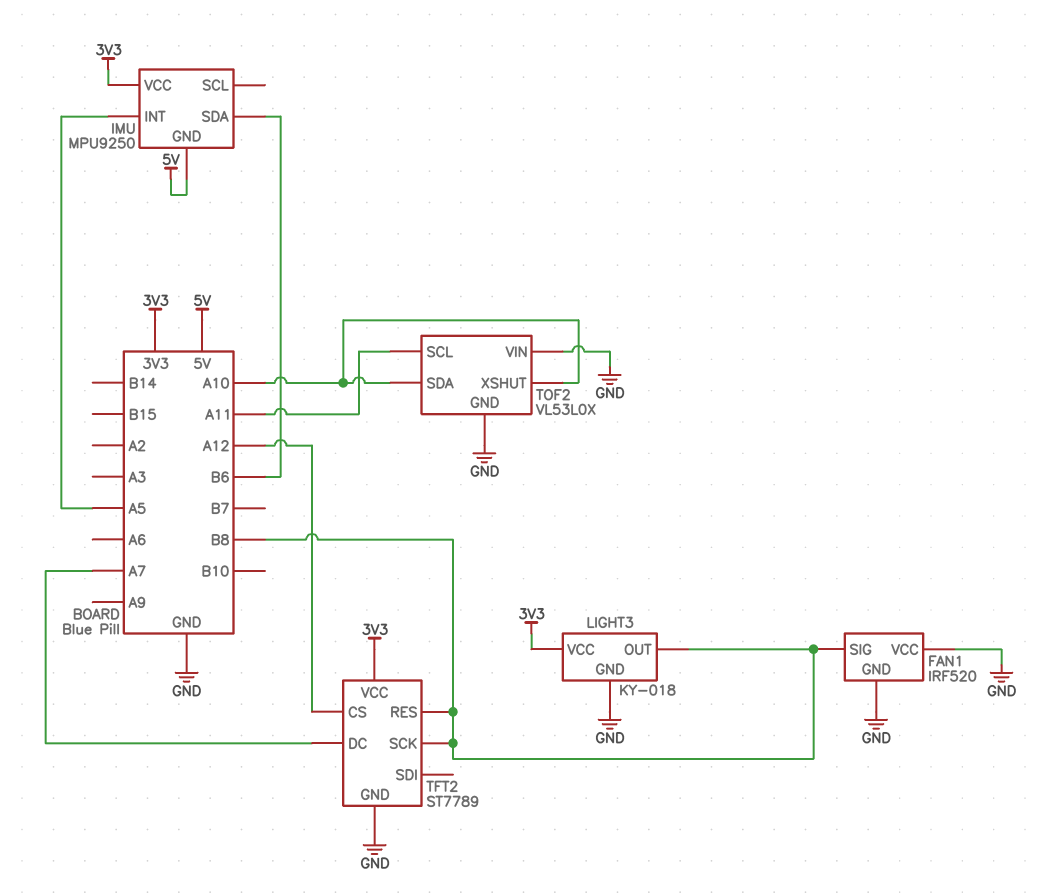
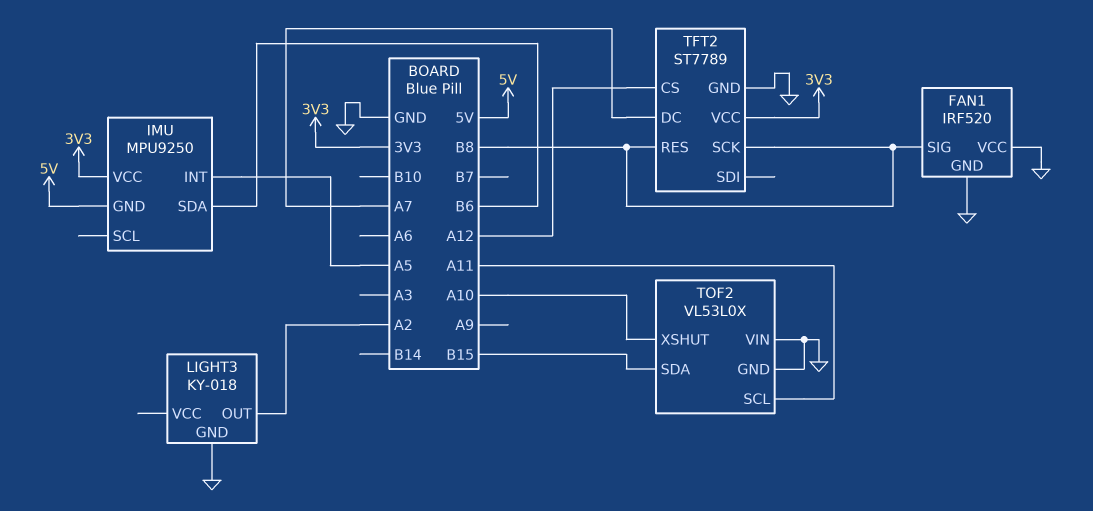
LIGHT3 pin OUT: B8 -> A2
LIGHT3 pin VCC: 3V3 -> none
TOF2 pin SDA: A10 -> B15

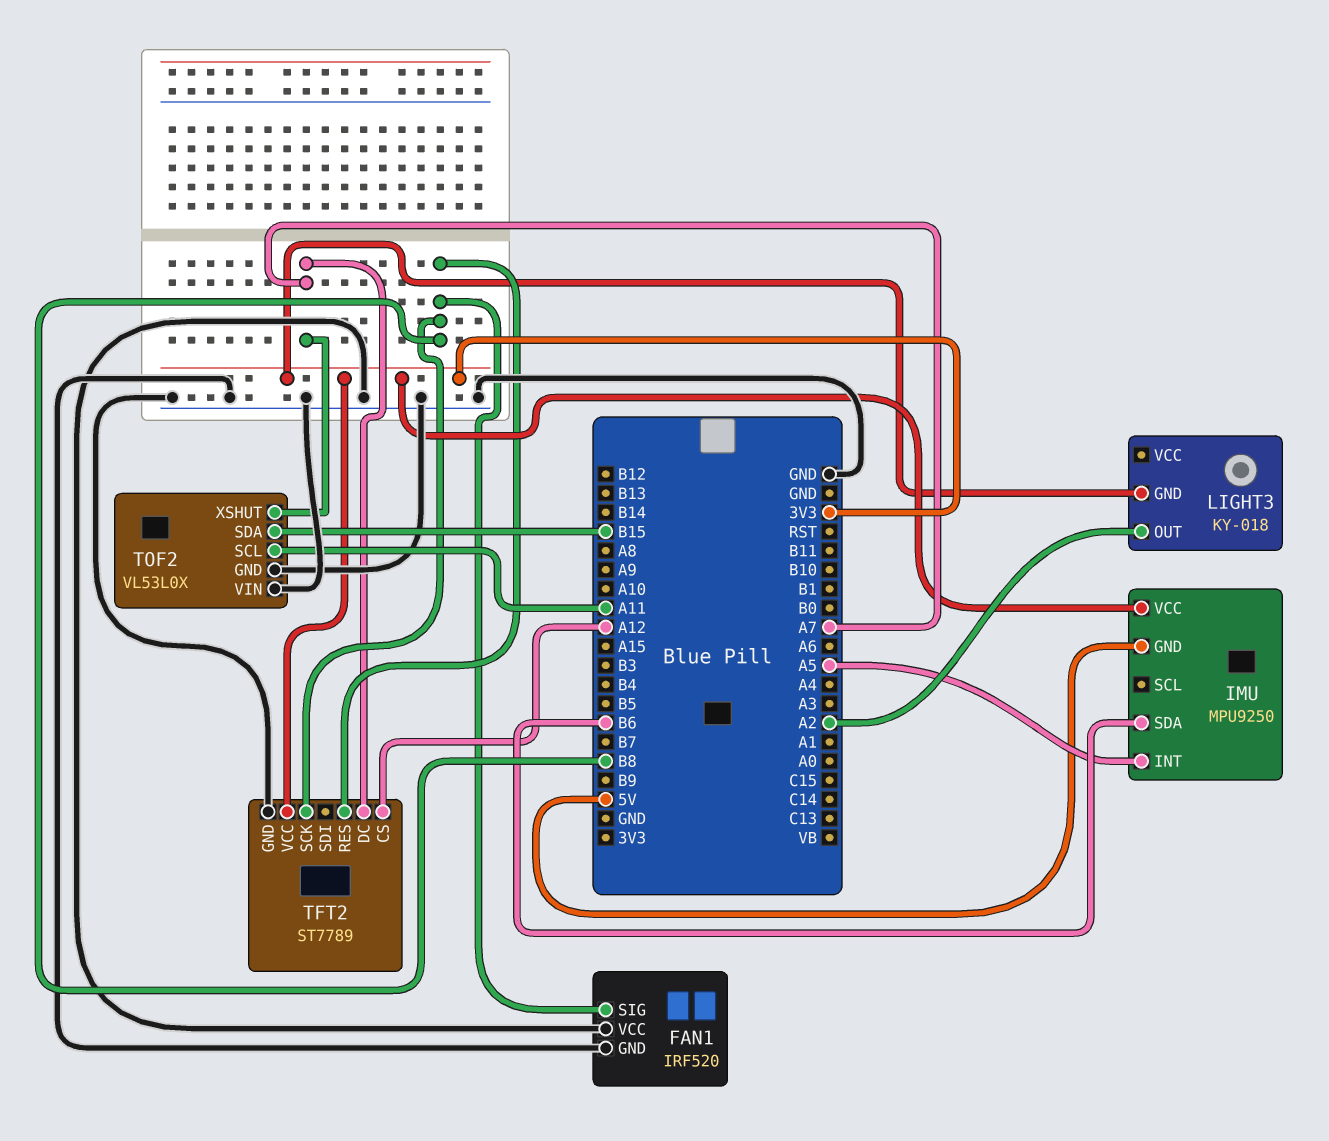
LIGHT3 pin GND: GND -> 3V3
TOF2 pin XSHUT: A10 -> A7

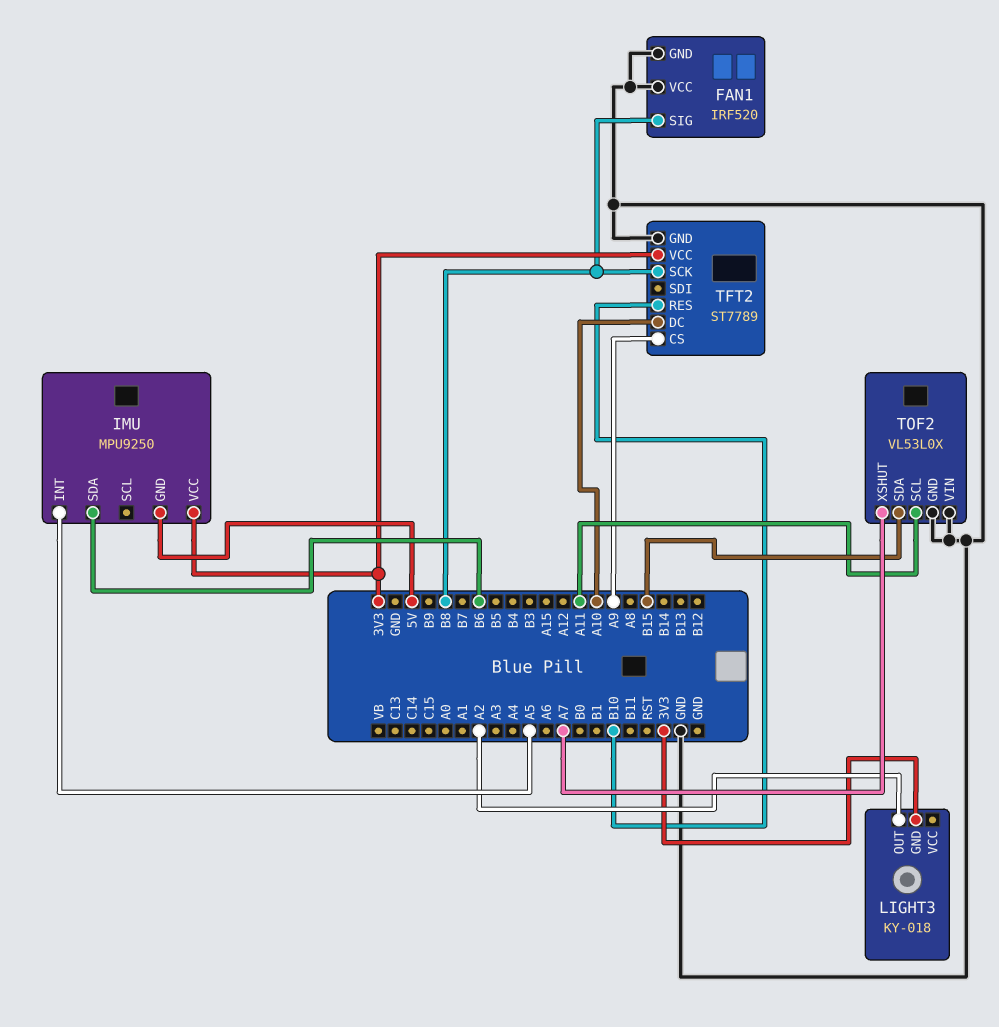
TFT2 pin CS: A12 -> A9
TFT2 pin DC: A7 -> A10
TFT2 pin RES: B8 -> B10

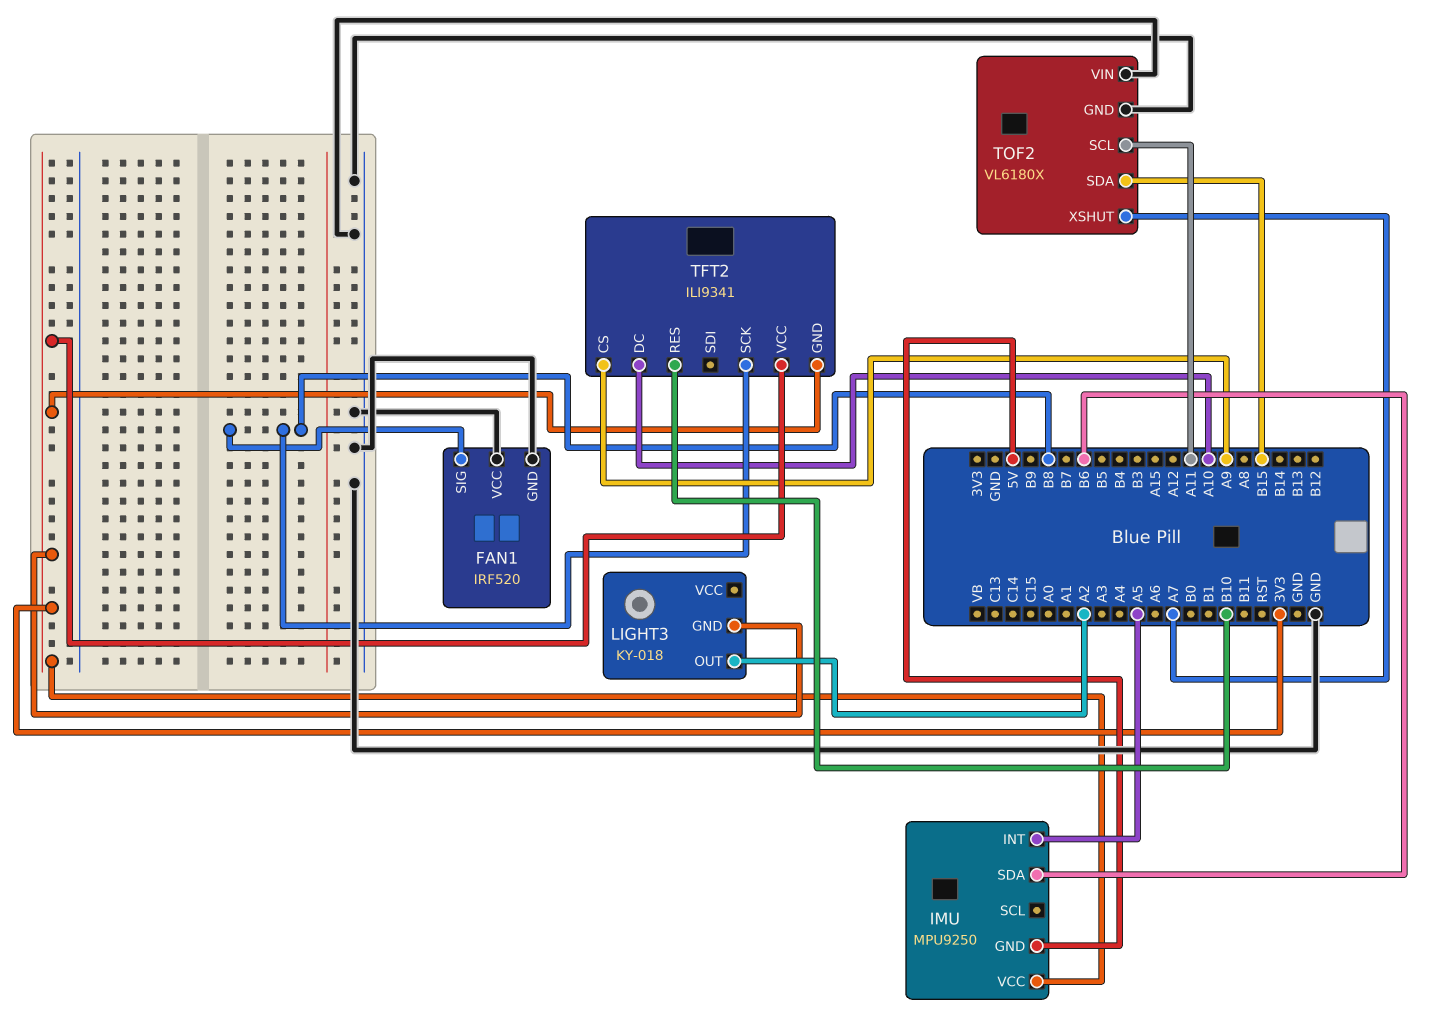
TFT2: ST7789 -> ILI9341
TFT2 pin GND: GND -> 3V3
TOF2: VL53L0X -> VL6180X

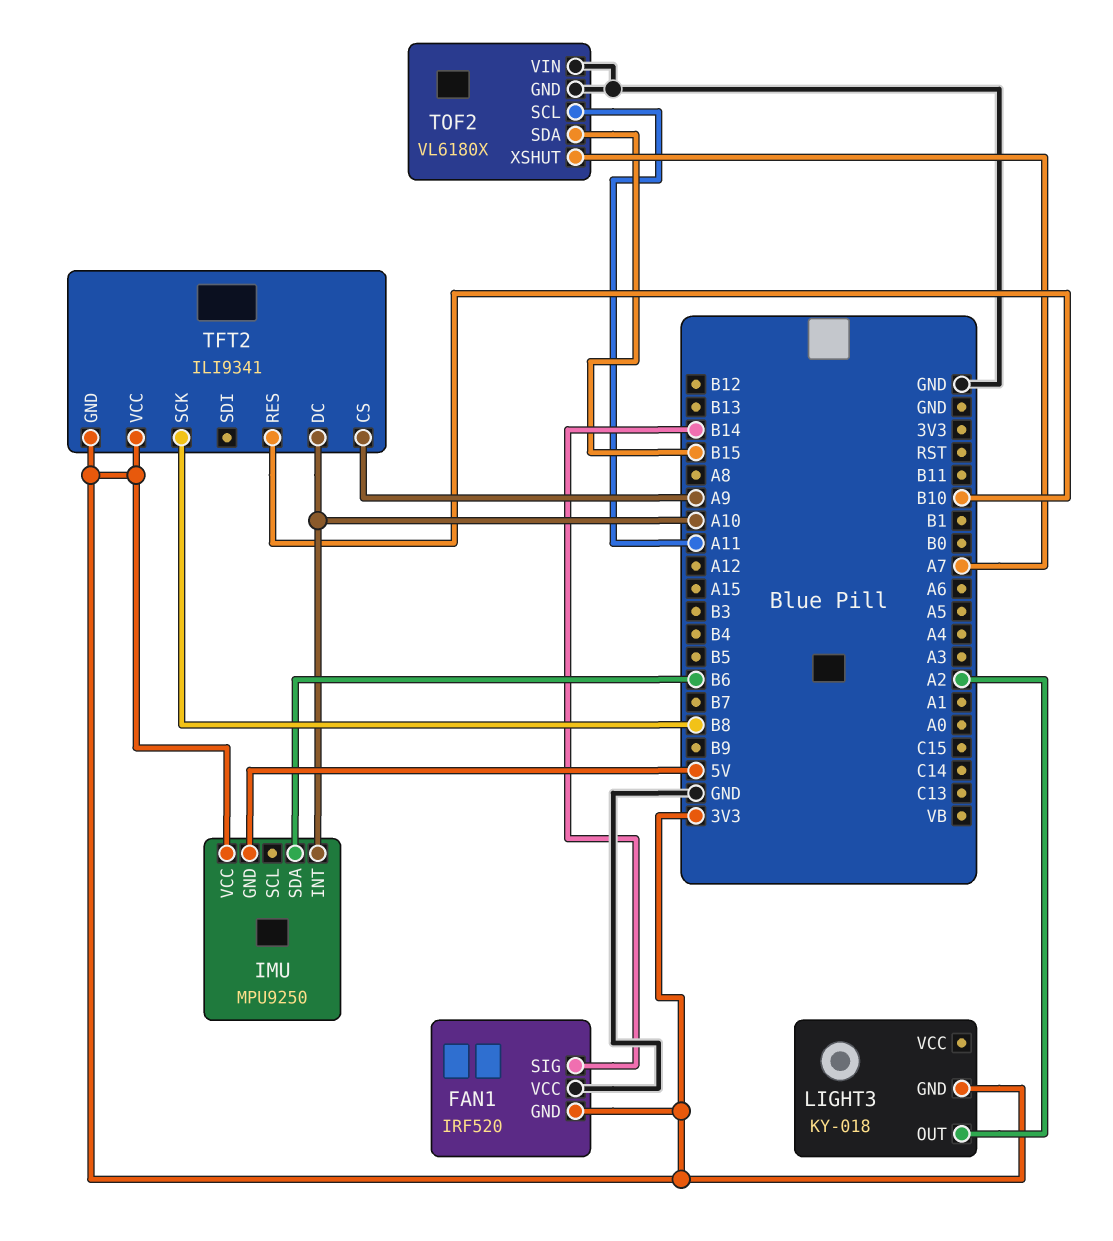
FAN1 pin GND: GND -> 3V3
FAN1 pin SIG: B8 -> B14
IMU pin INT: A5 -> A10

